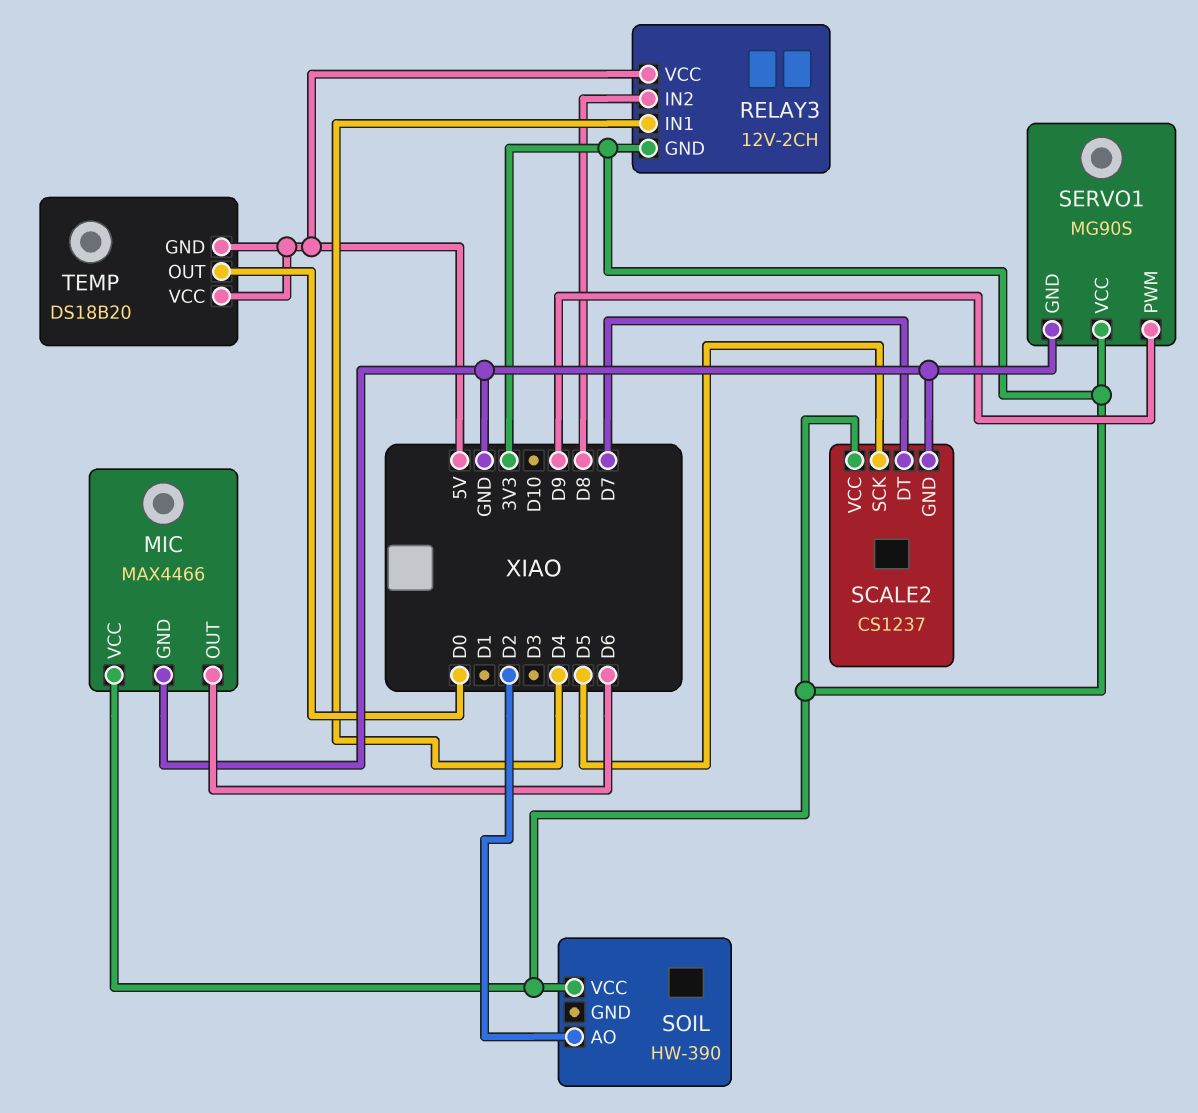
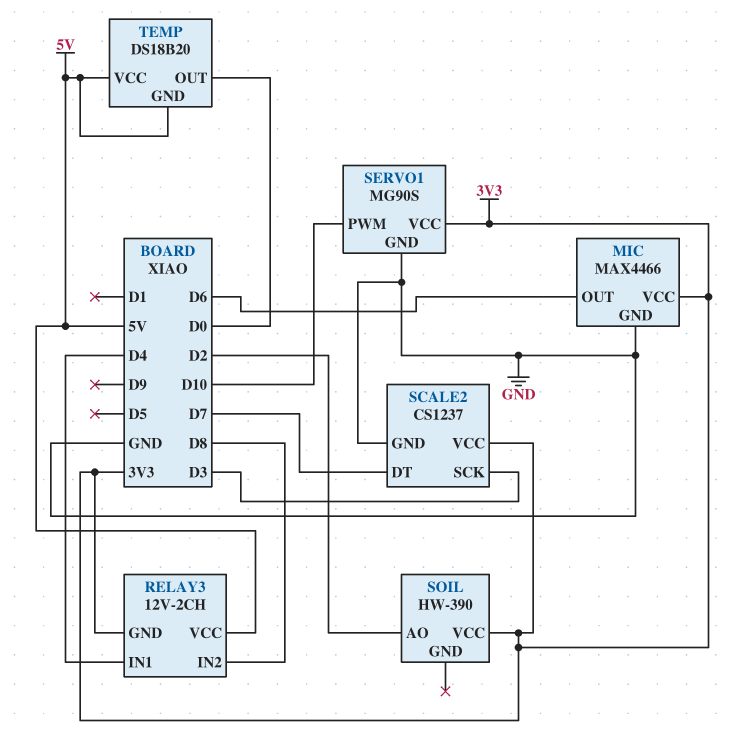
SCALE2 pin SCK: D5 -> D3
SERVO1 pin PWM: D9 -> D10

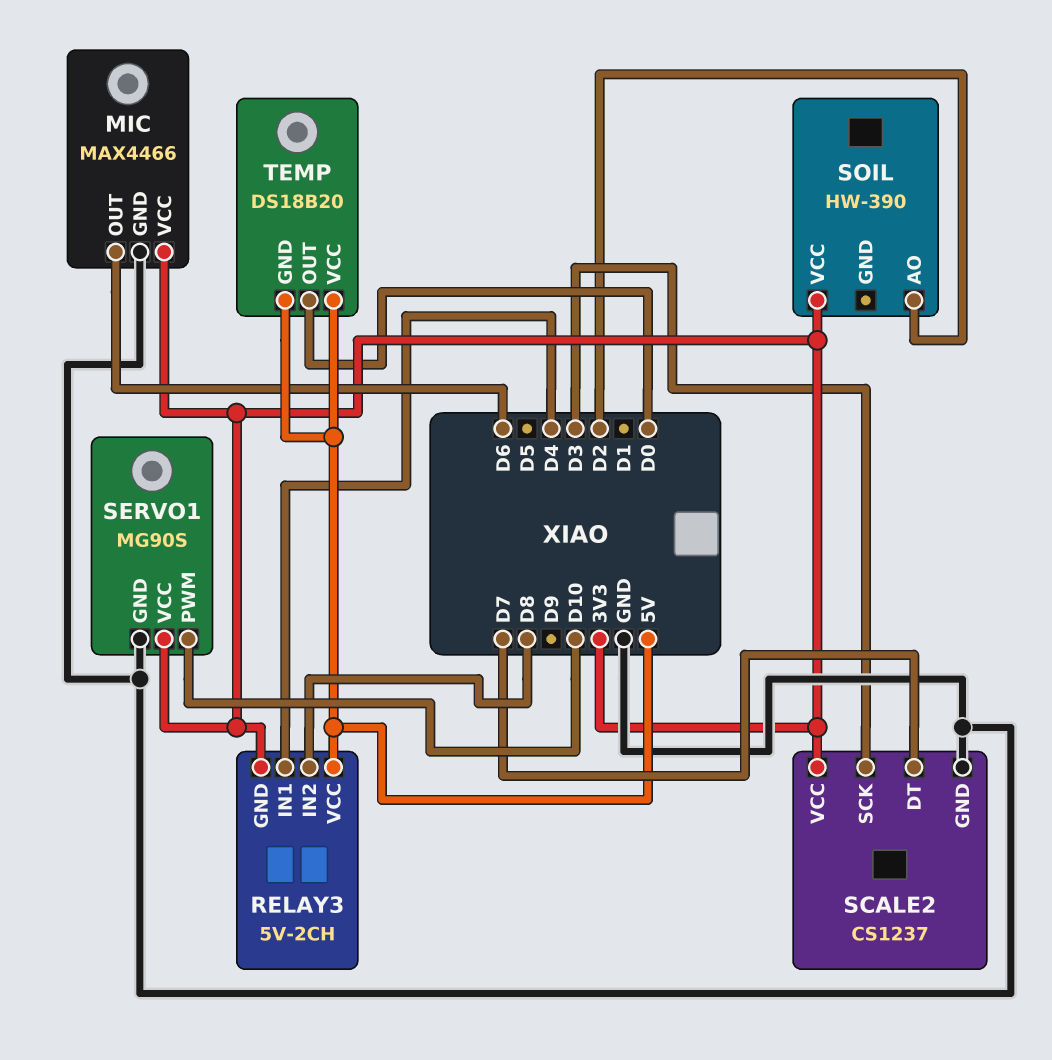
RELAY3: 12V-2CH -> 5V-2CH

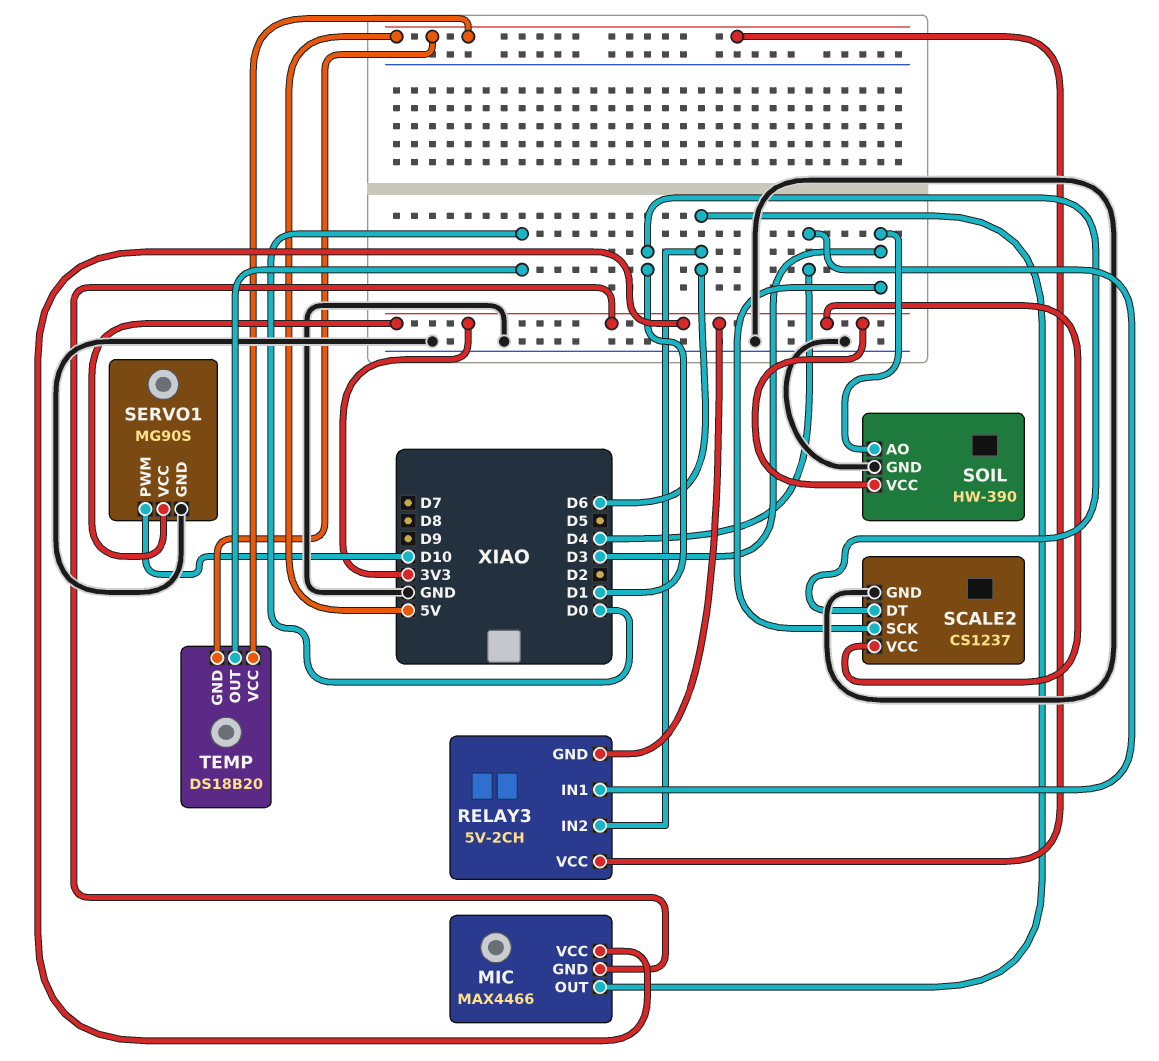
MIC pin GND: GND -> 3V3
RELAY3 pin IN2: D8 -> D6
SCALE2 pin DT: D7 -> D1
SOIL pin AO: D2 -> D3
SOIL pin GND: none -> GND

